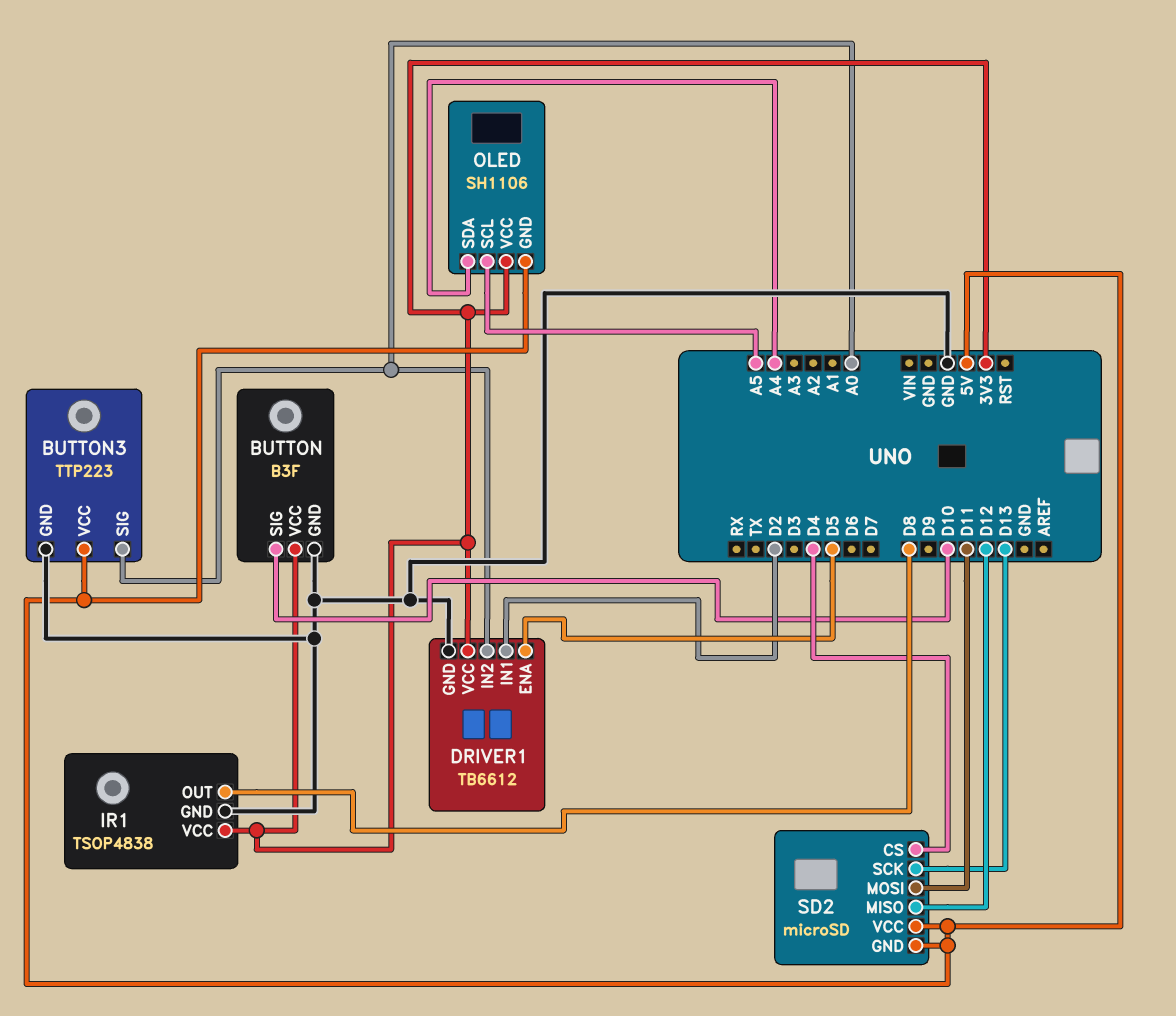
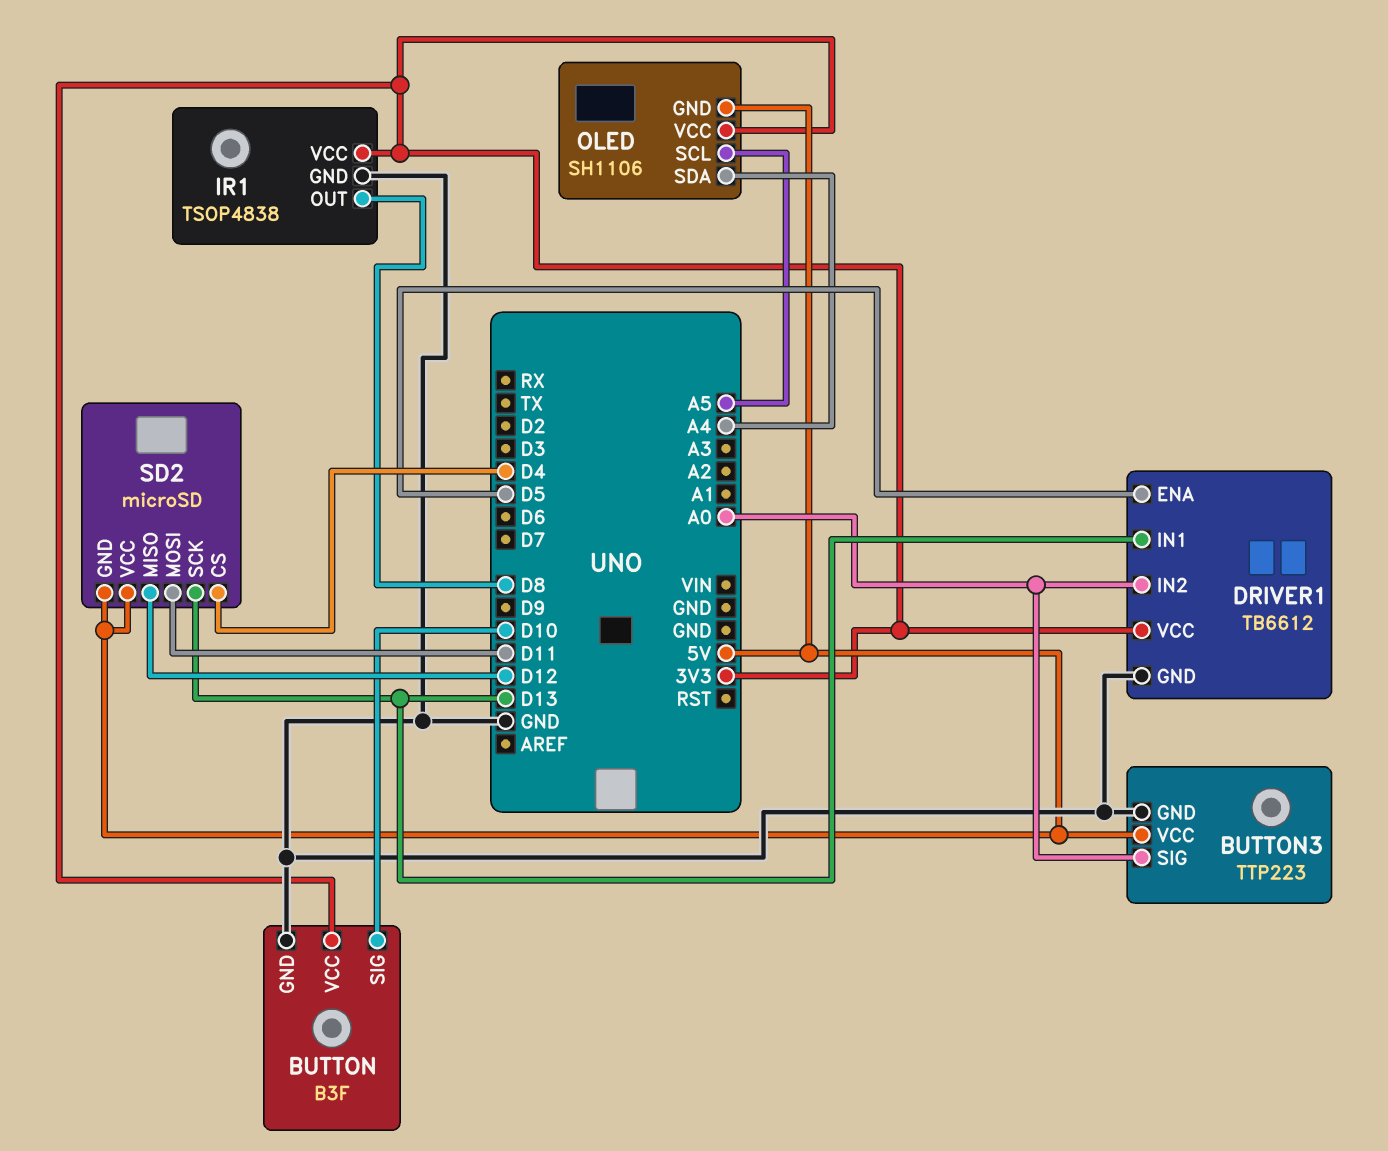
DRIVER1 pin IN1: D2 -> D13

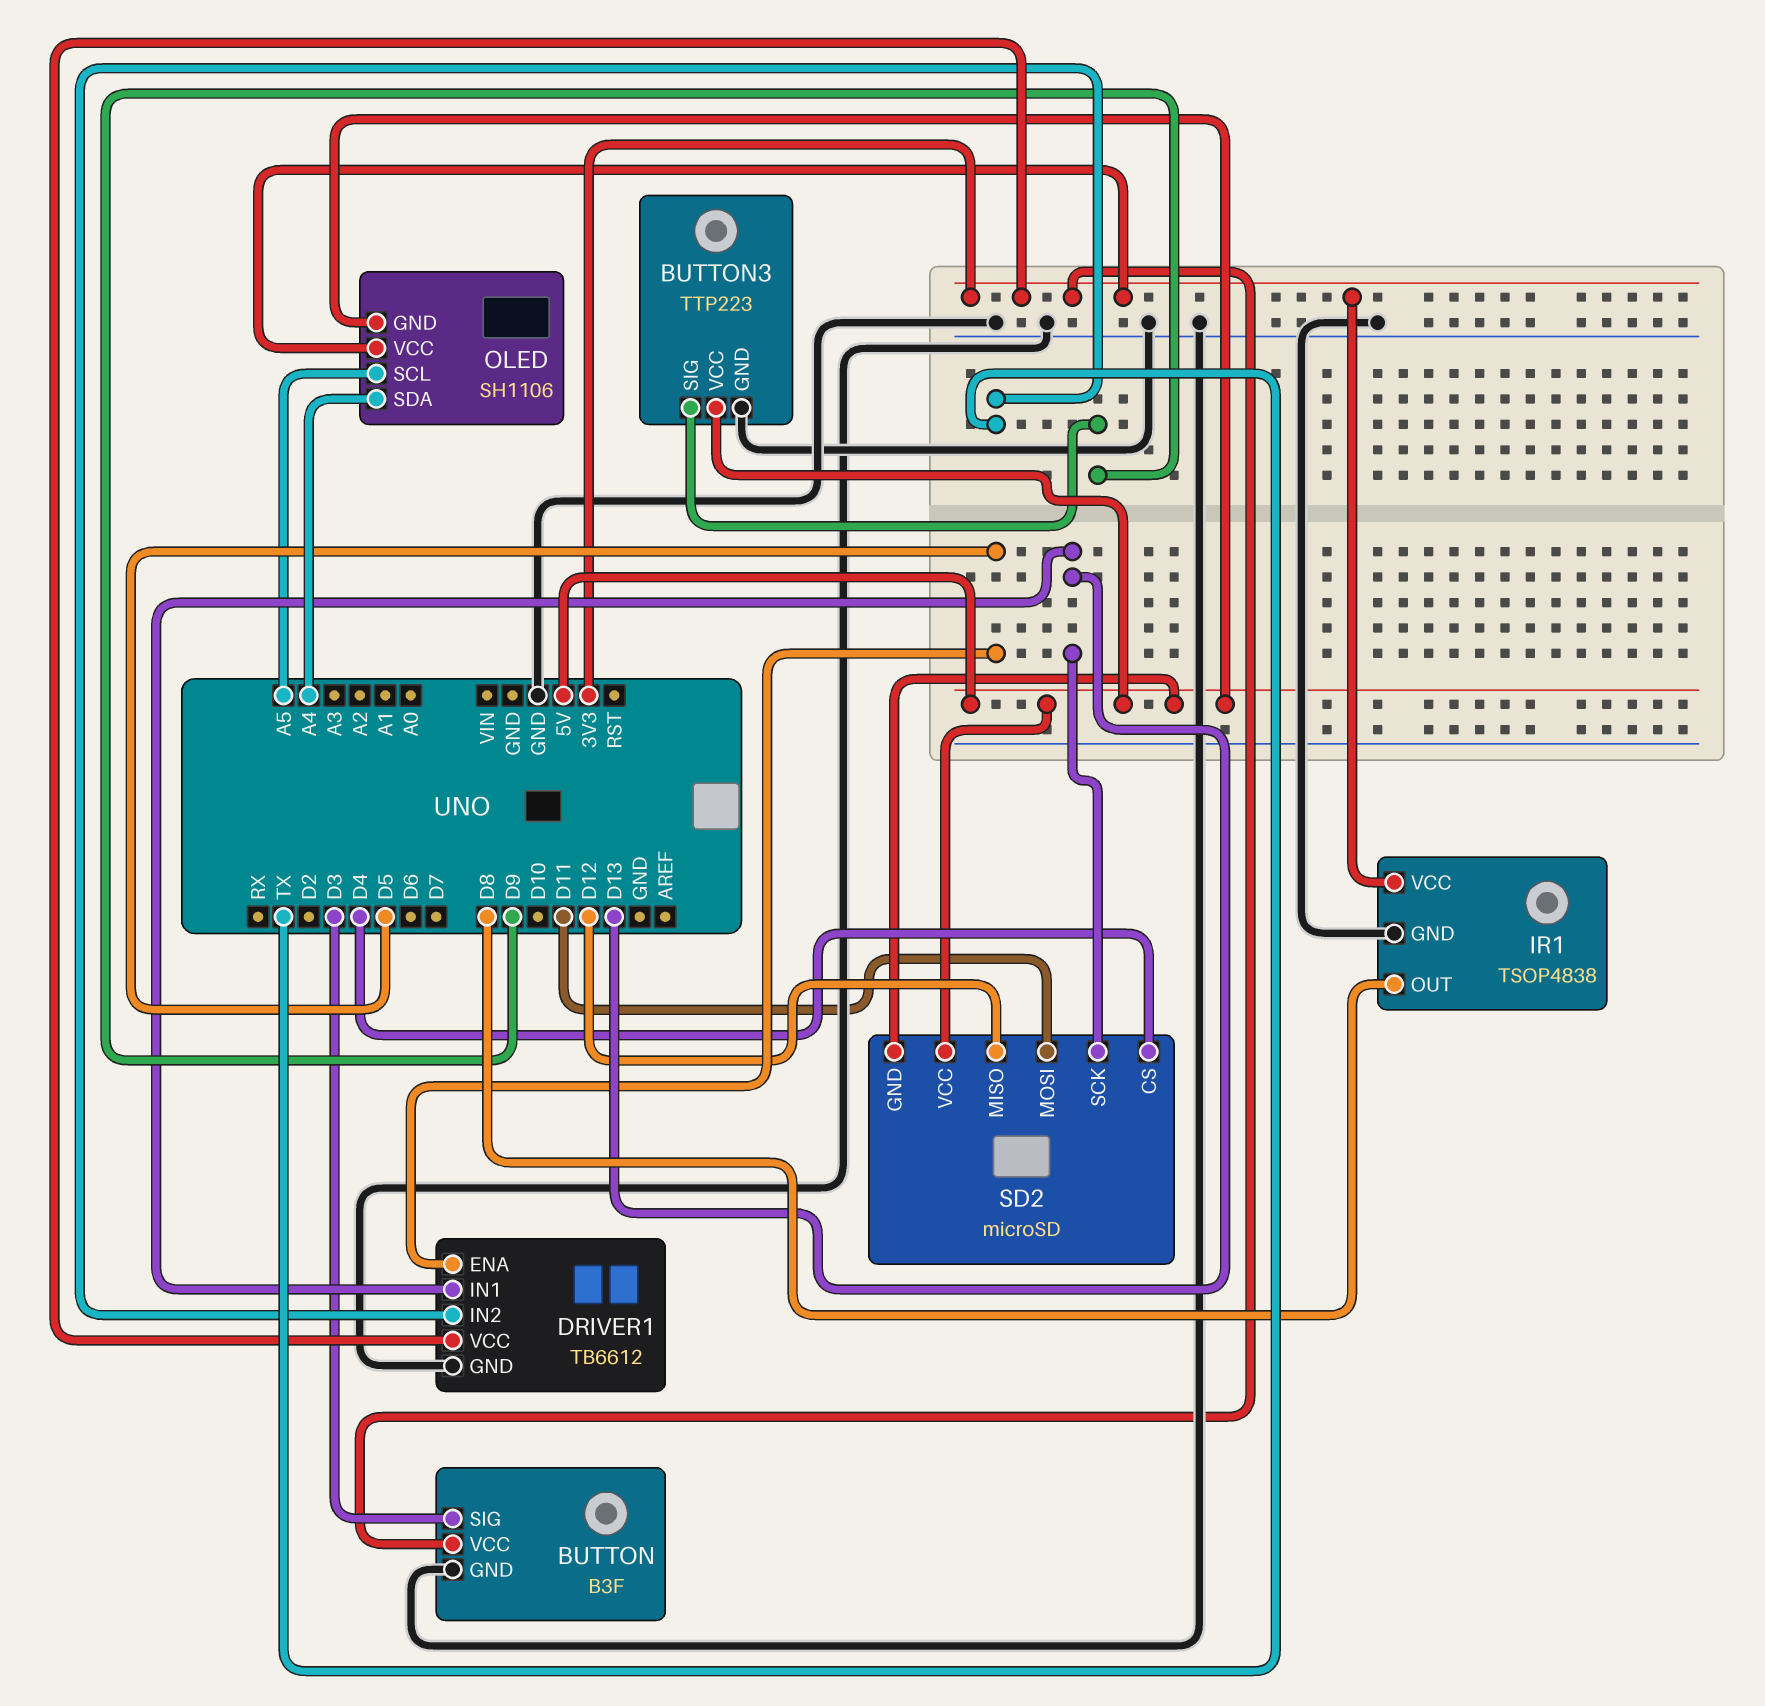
BUTTON pin SIG: D10 -> D3
BUTTON3 pin SIG: A0 -> D9
DRIVER1 pin IN2: A0 -> TX

